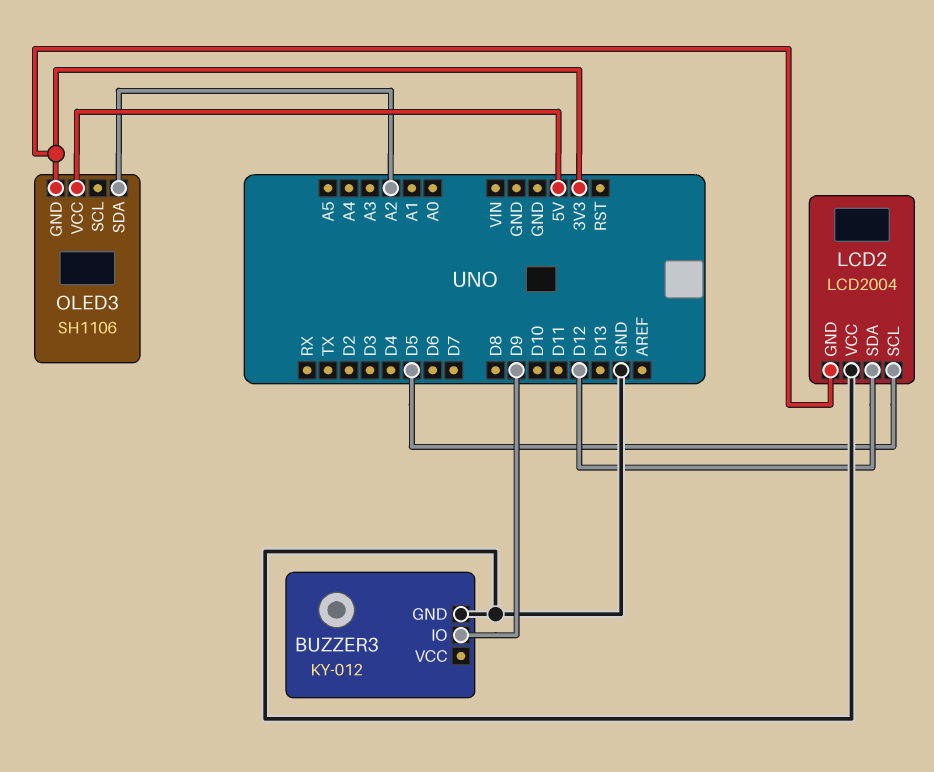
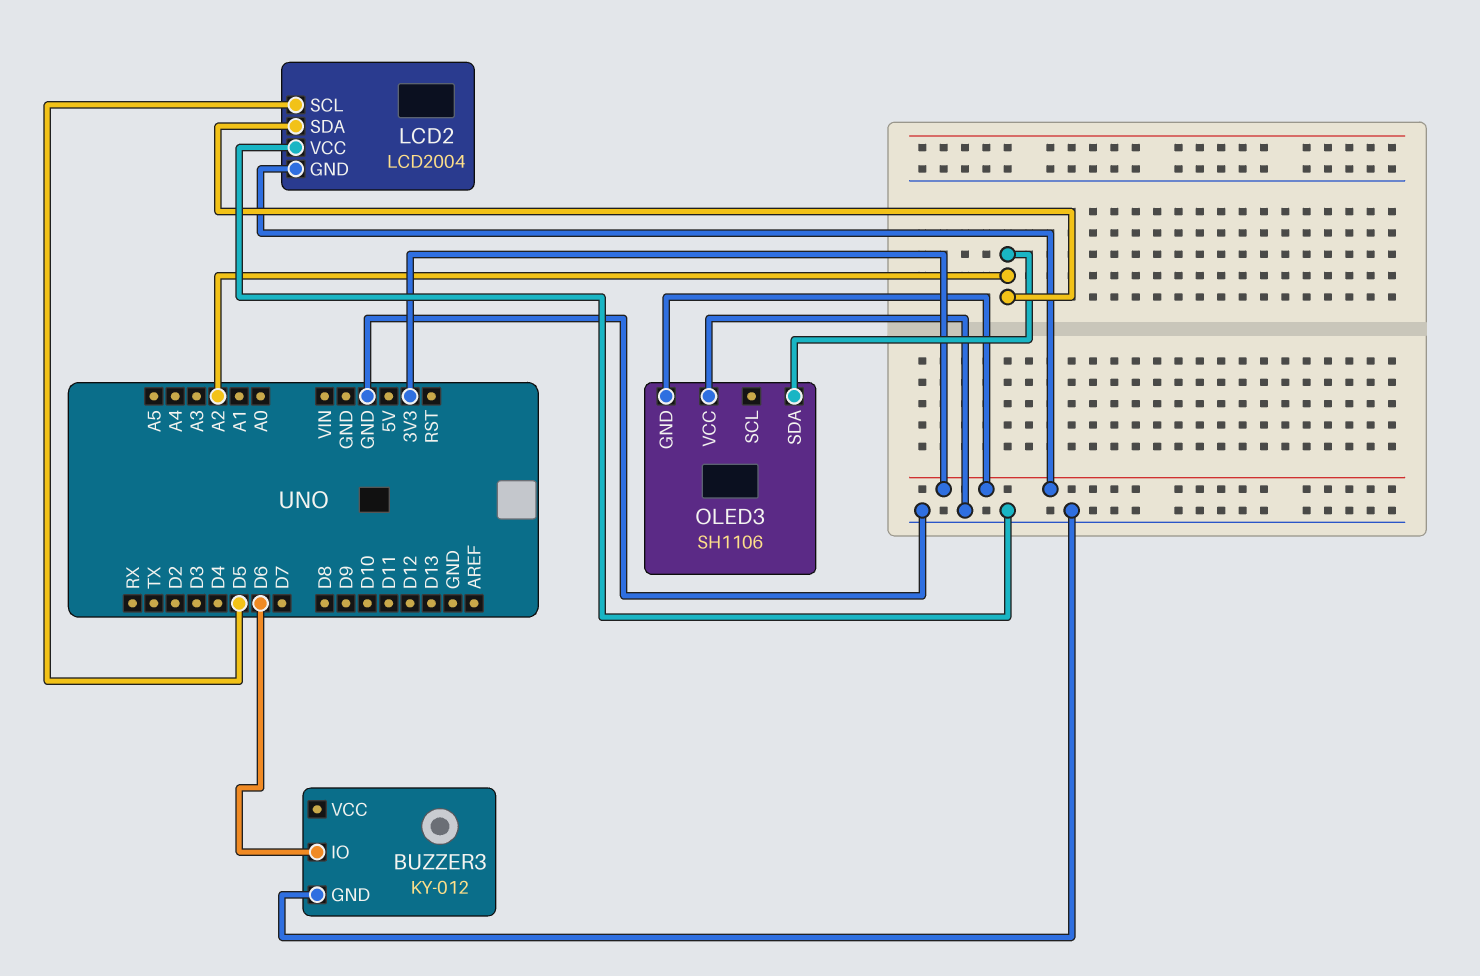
BUZZER3 pin IO: D9 -> D6
LCD2 pin SDA: D12 -> A2
OLED3 pin VCC: 5V -> GND

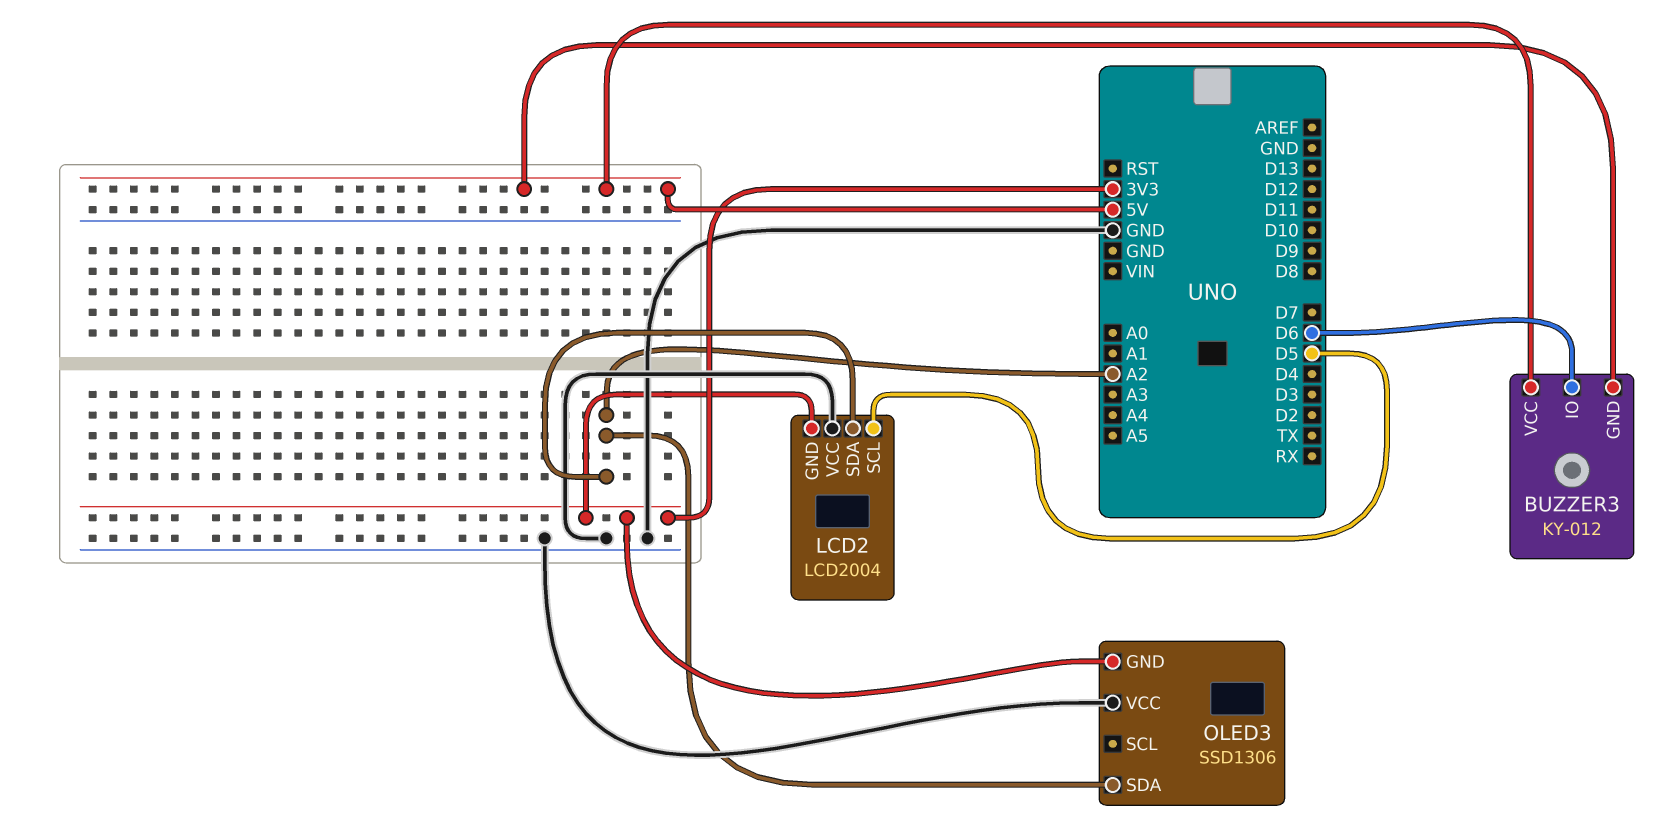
BUZZER3 pin GND: GND -> 5V
BUZZER3 pin VCC: none -> 5V
OLED3: SH1106 -> SSD1306

